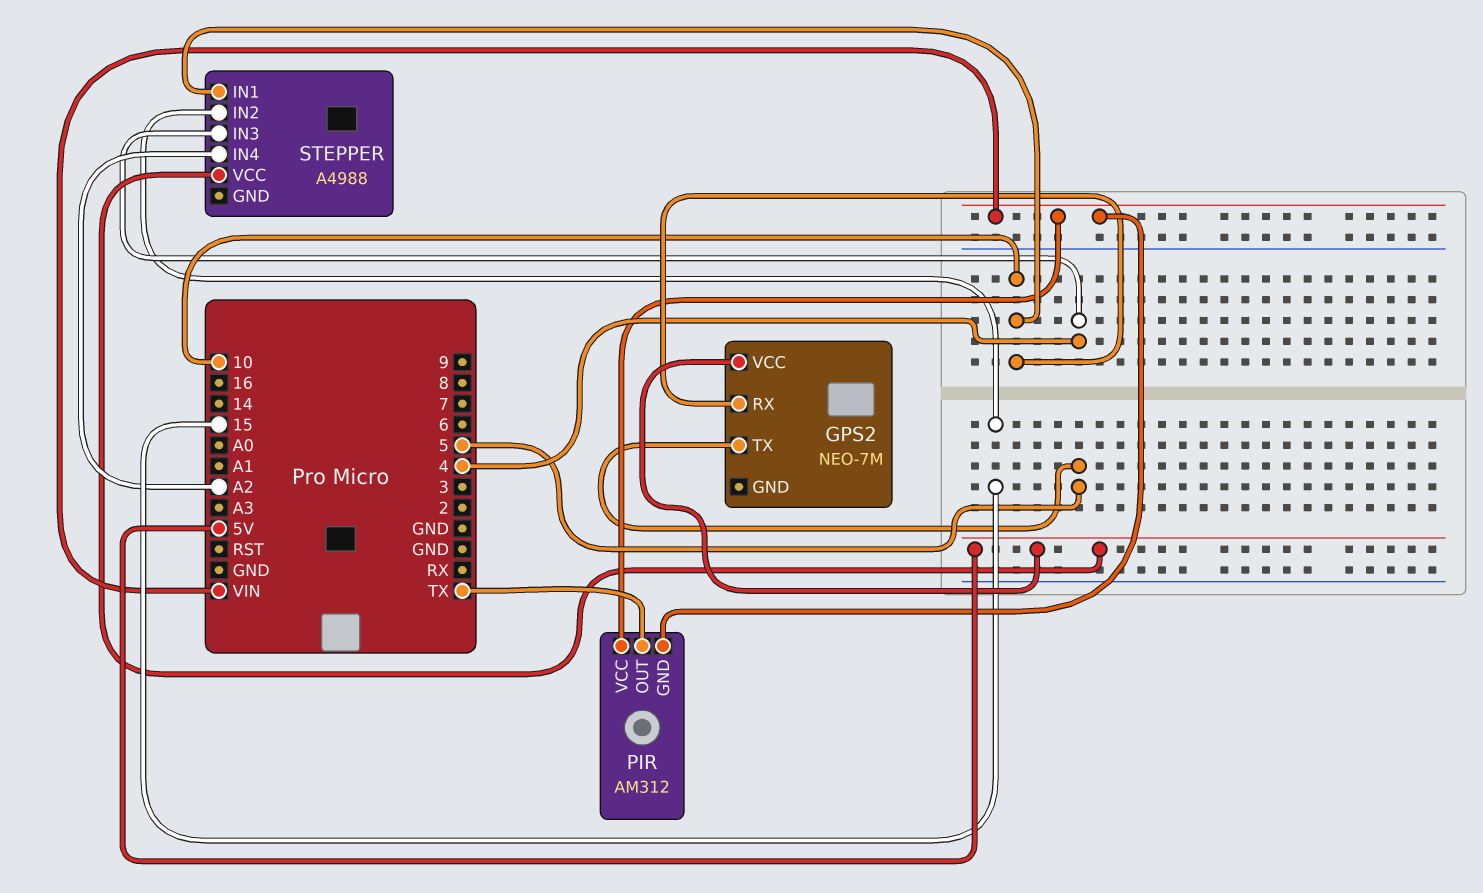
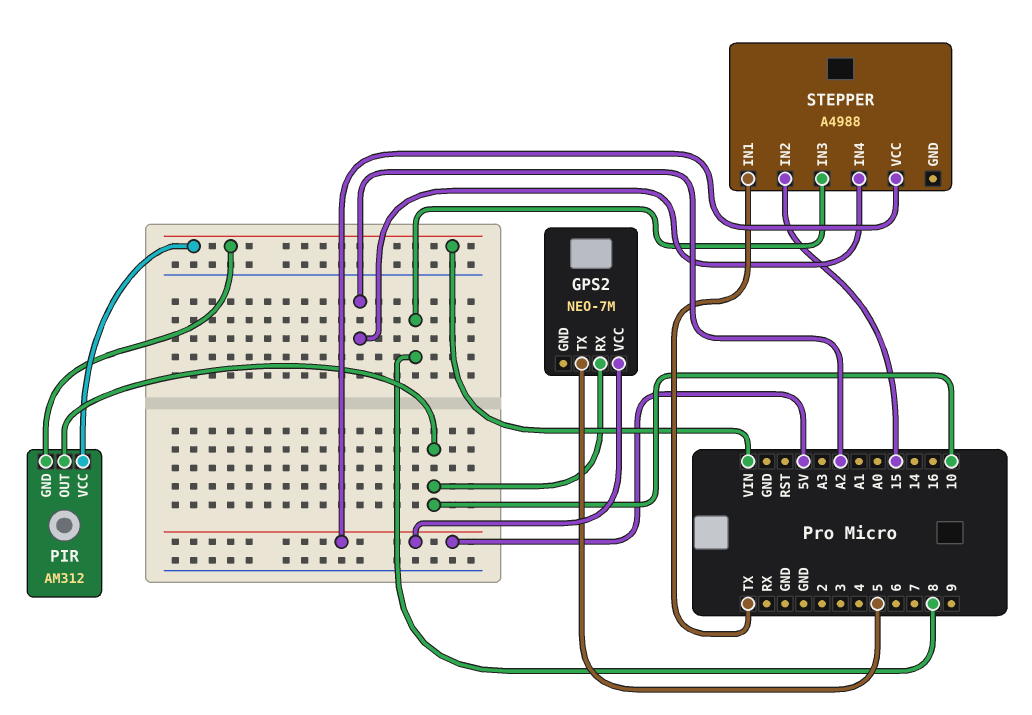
PIR pin OUT: TX -> 10
STEPPER pin IN1: 10 -> TX
STEPPER pin IN3: 4 -> 8

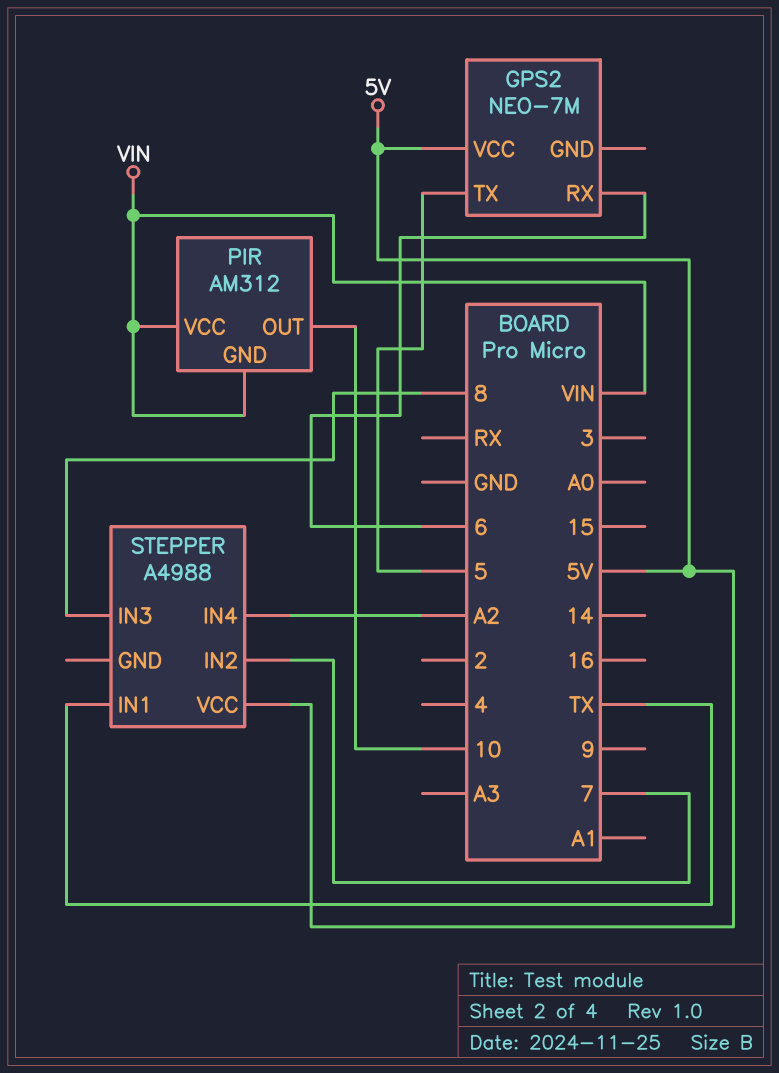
GPS2 pin RX: 10 -> 6
STEPPER pin IN2: 15 -> 7

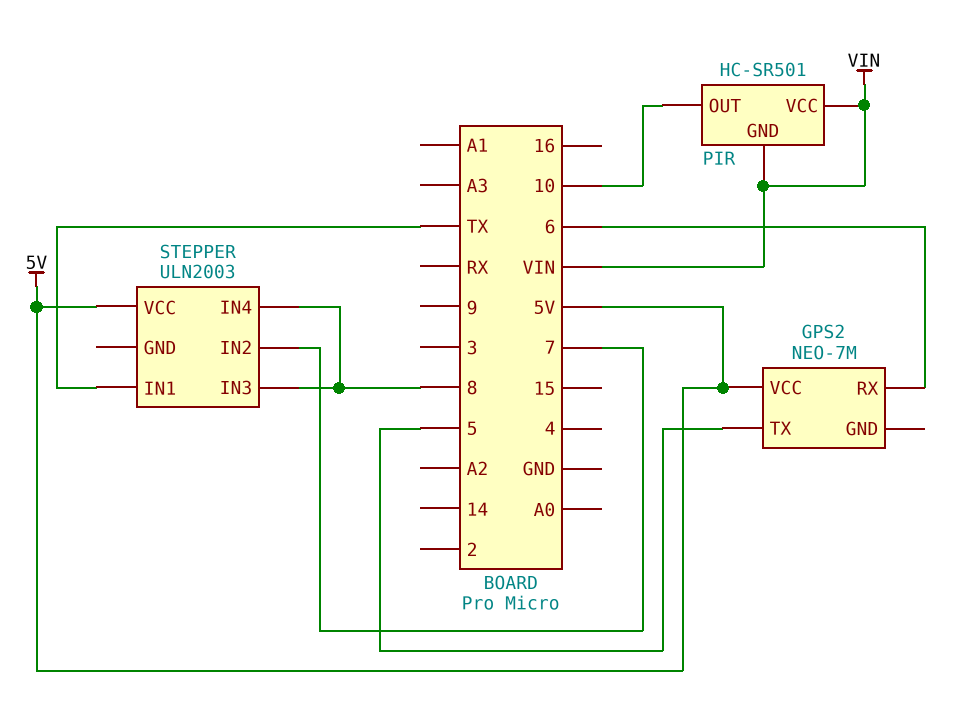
PIR: AM312 -> HC-SR501
STEPPER: A4988 -> ULN2003
STEPPER pin IN4: A2 -> 8

